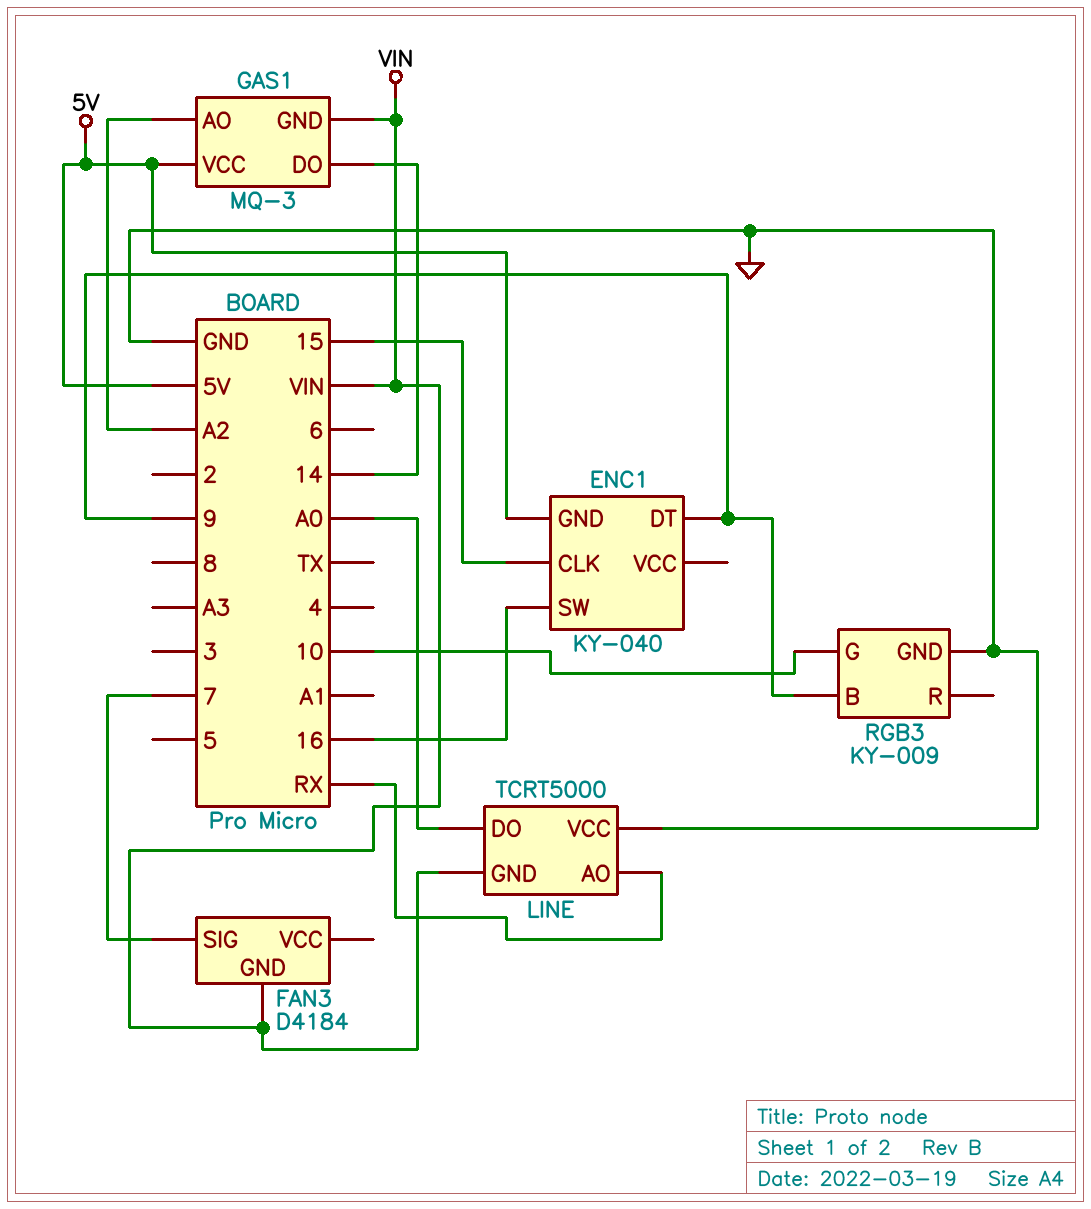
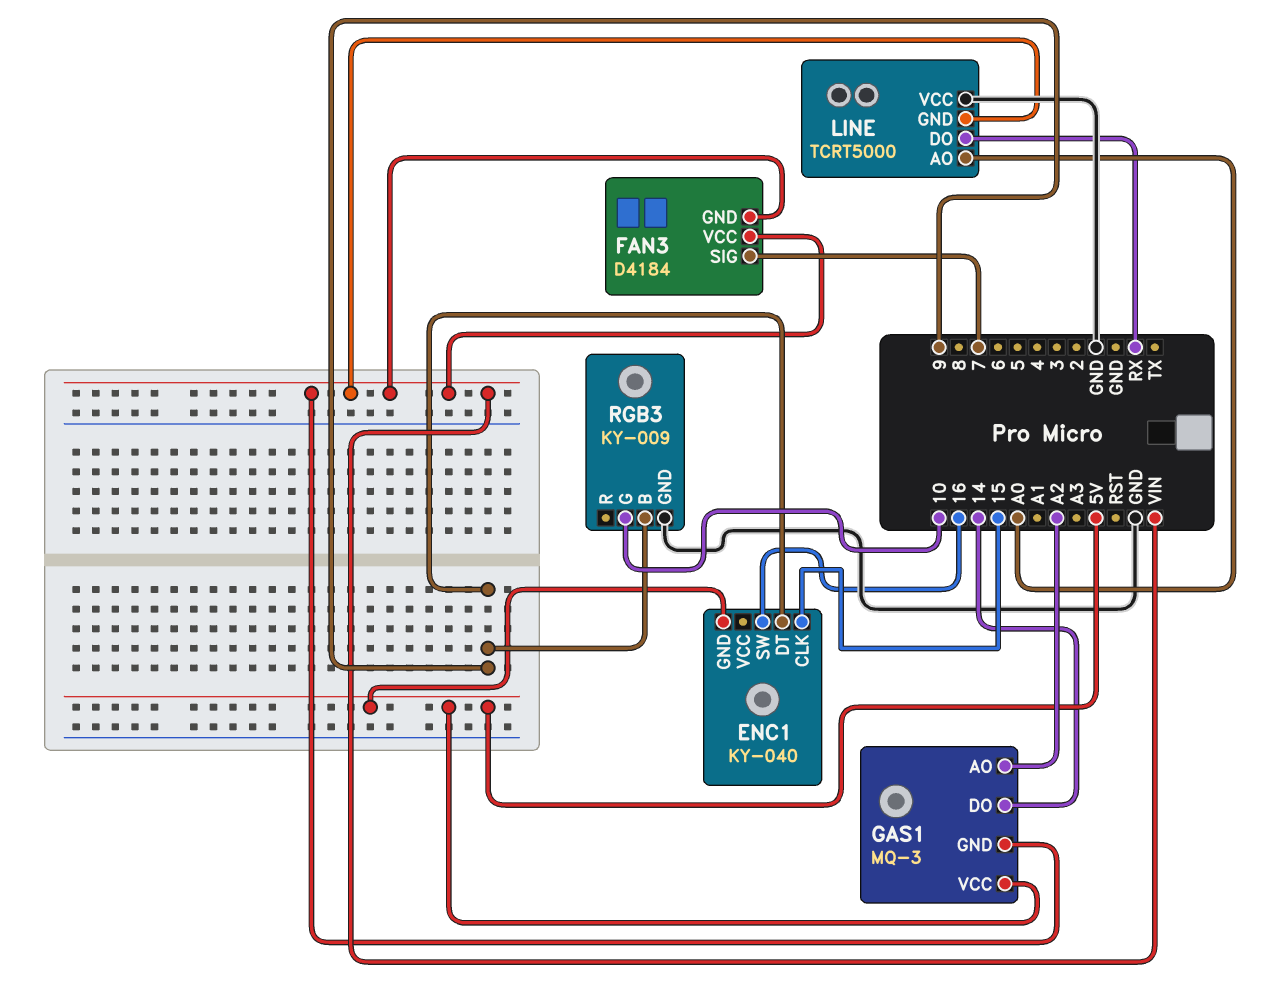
FAN3 pin VCC: none -> VIN
LINE pin AO: RX -> A0
LINE pin DO: A0 -> RX

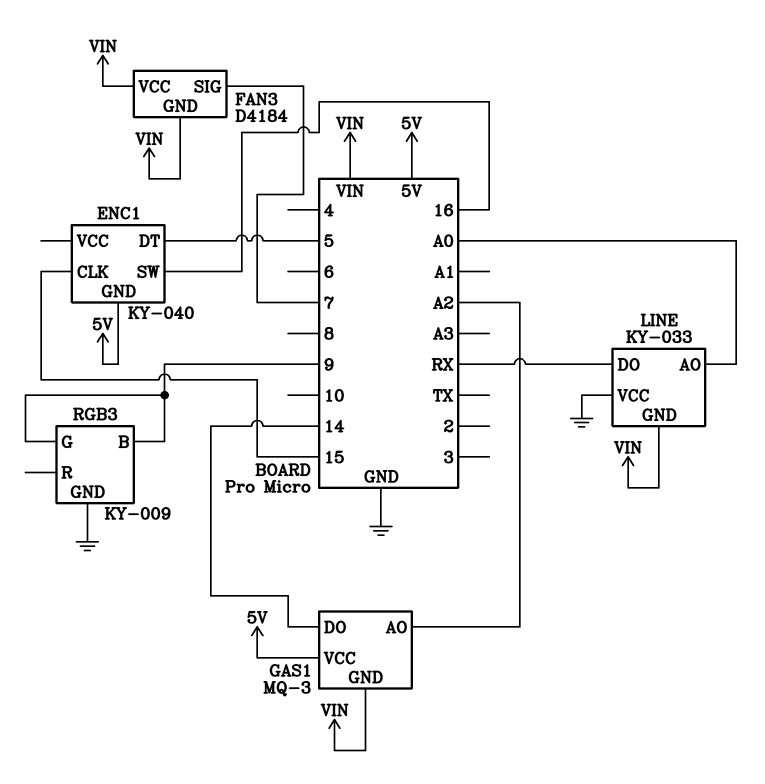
ENC1 pin DT: 9 -> 5
LINE: TCRT5000 -> KY-033
RGB3 pin G: 10 -> 9

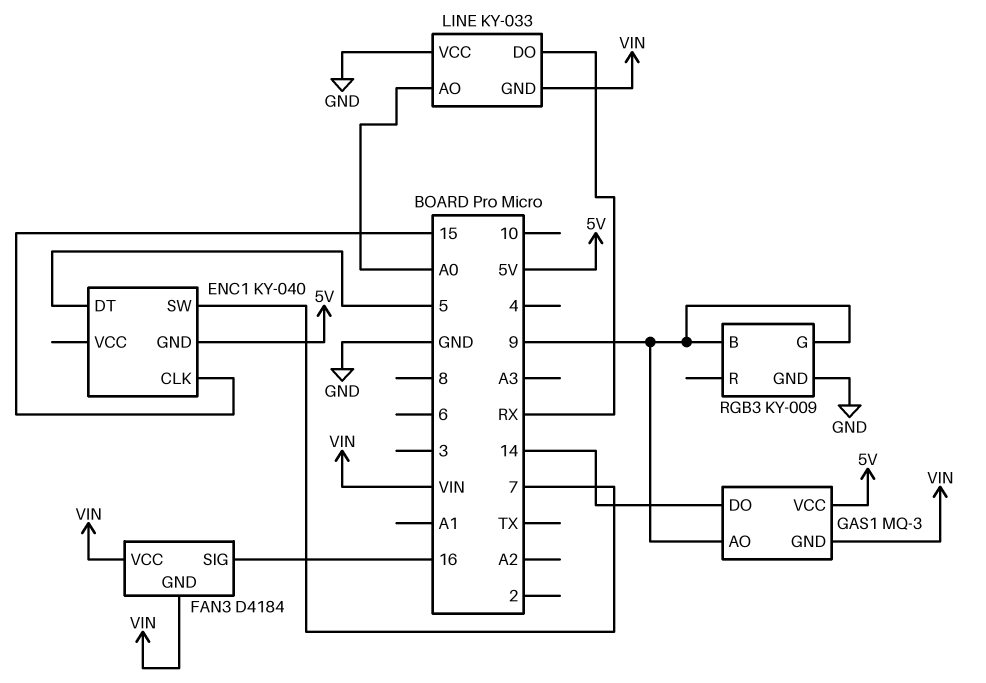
ENC1 pin SW: 16 -> 7
FAN3 pin SIG: 7 -> 16
GAS1 pin AO: A2 -> 9

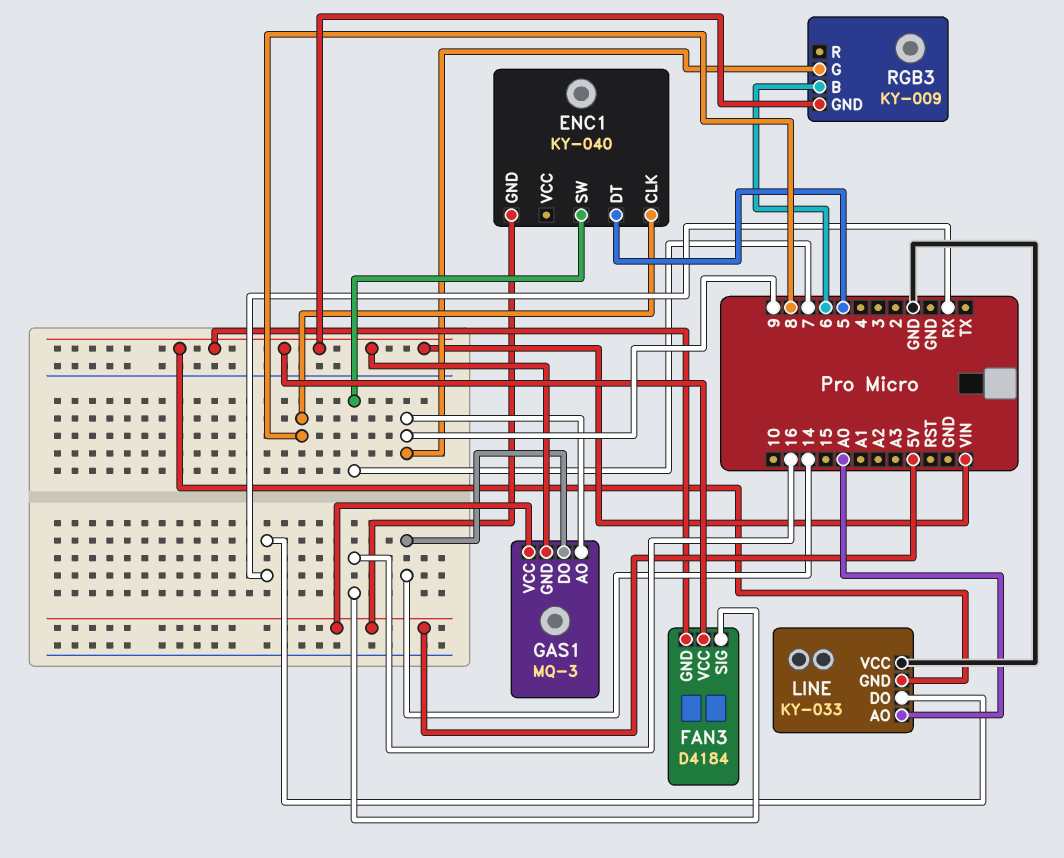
ENC1 pin CLK: 15 -> 8
RGB3 pin B: 9 -> 6
RGB3 pin GND: GND -> VIN

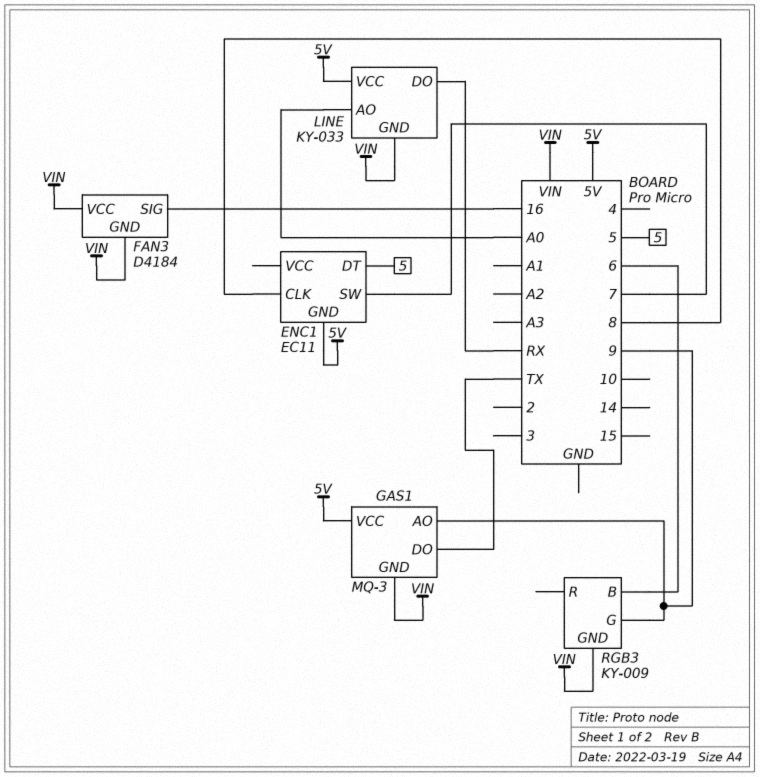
ENC1: KY-040 -> EC11
GAS1 pin DO: 14 -> TX
LINE pin VCC: GND -> 5V

